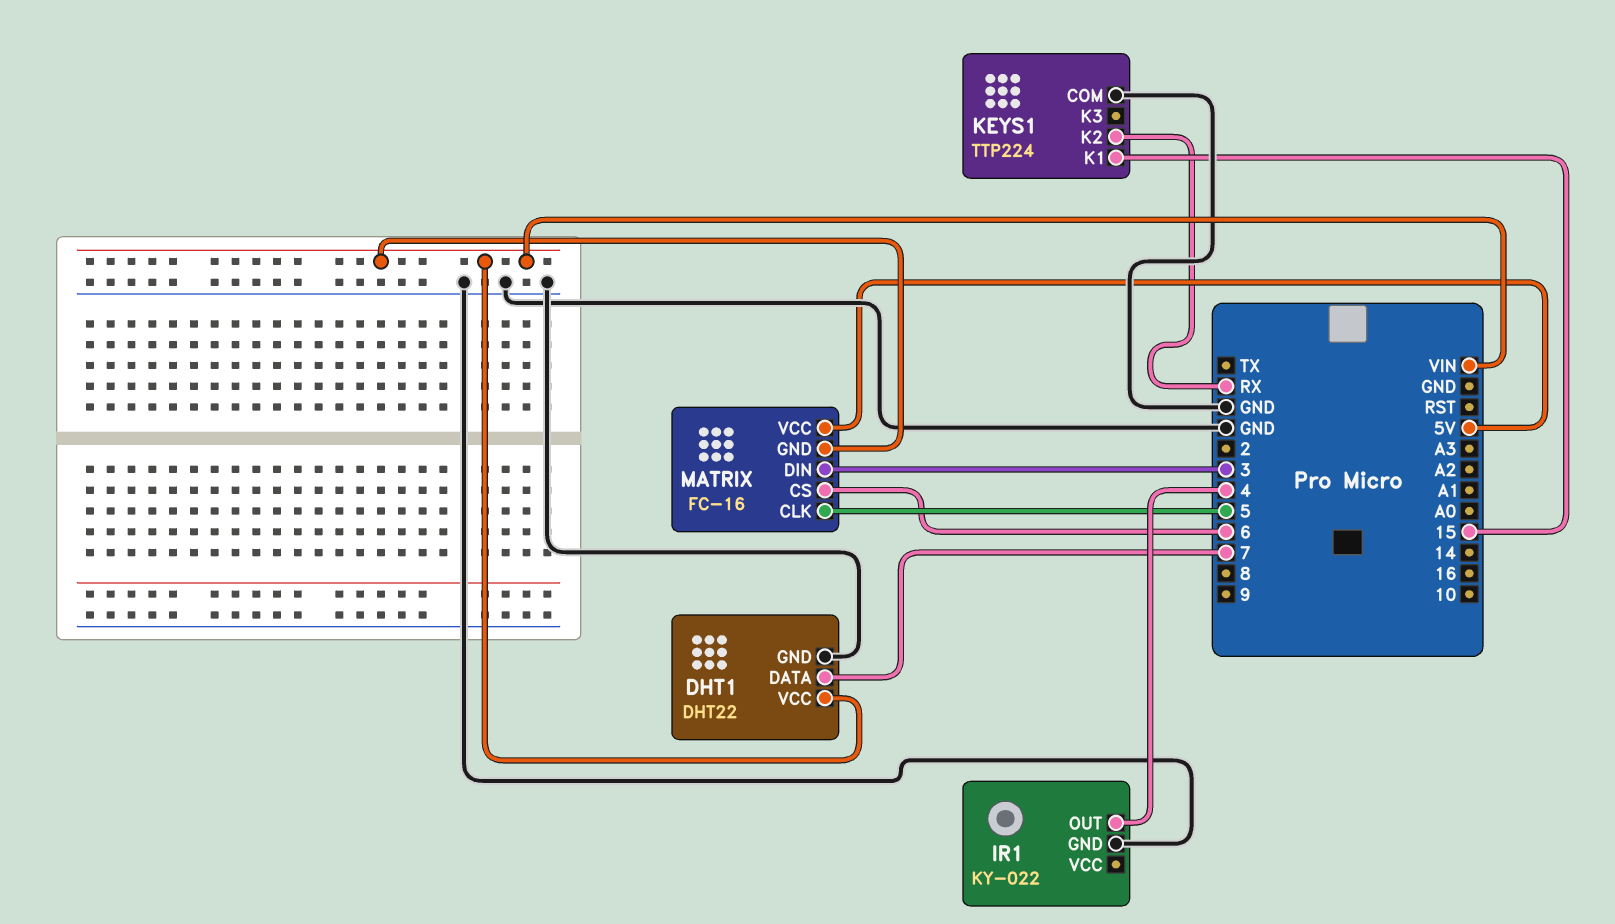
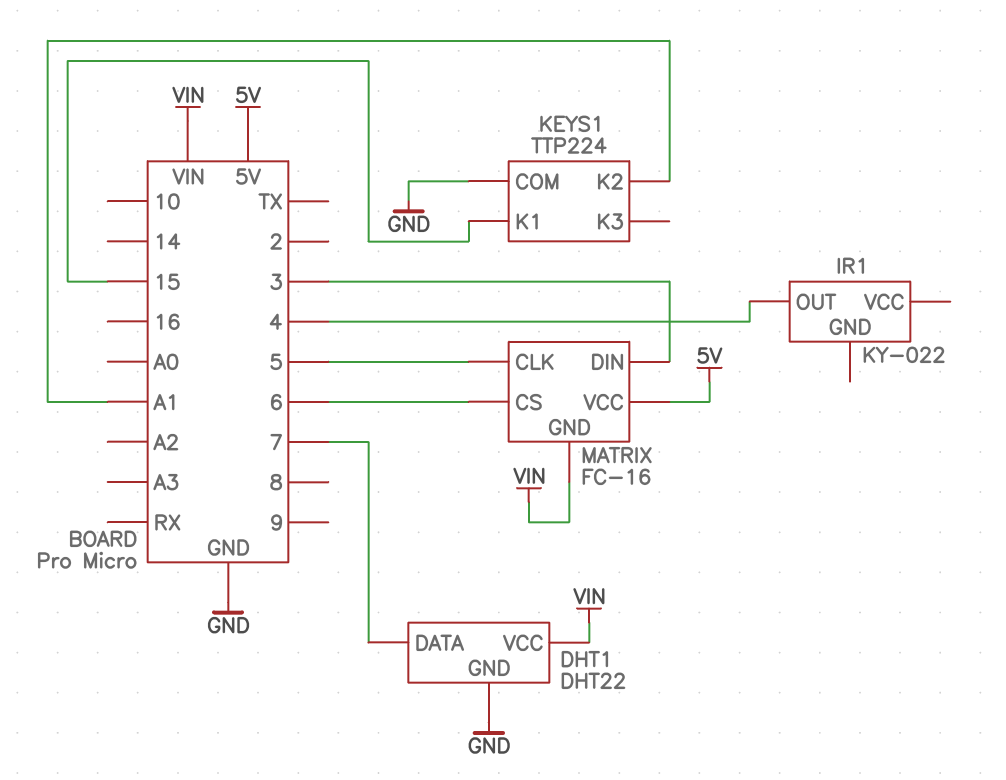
IR1 pin GND: GND -> none
KEYS1 pin K2: RX -> A1

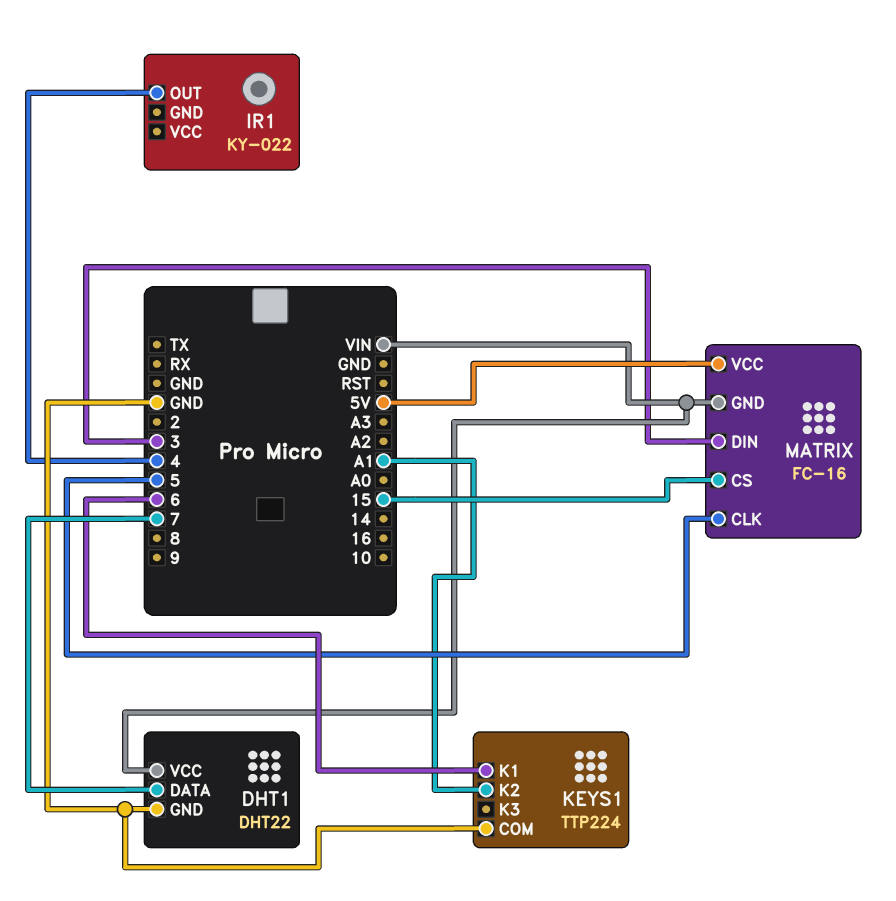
KEYS1 pin K1: 15 -> 6
MATRIX pin CS: 6 -> 15

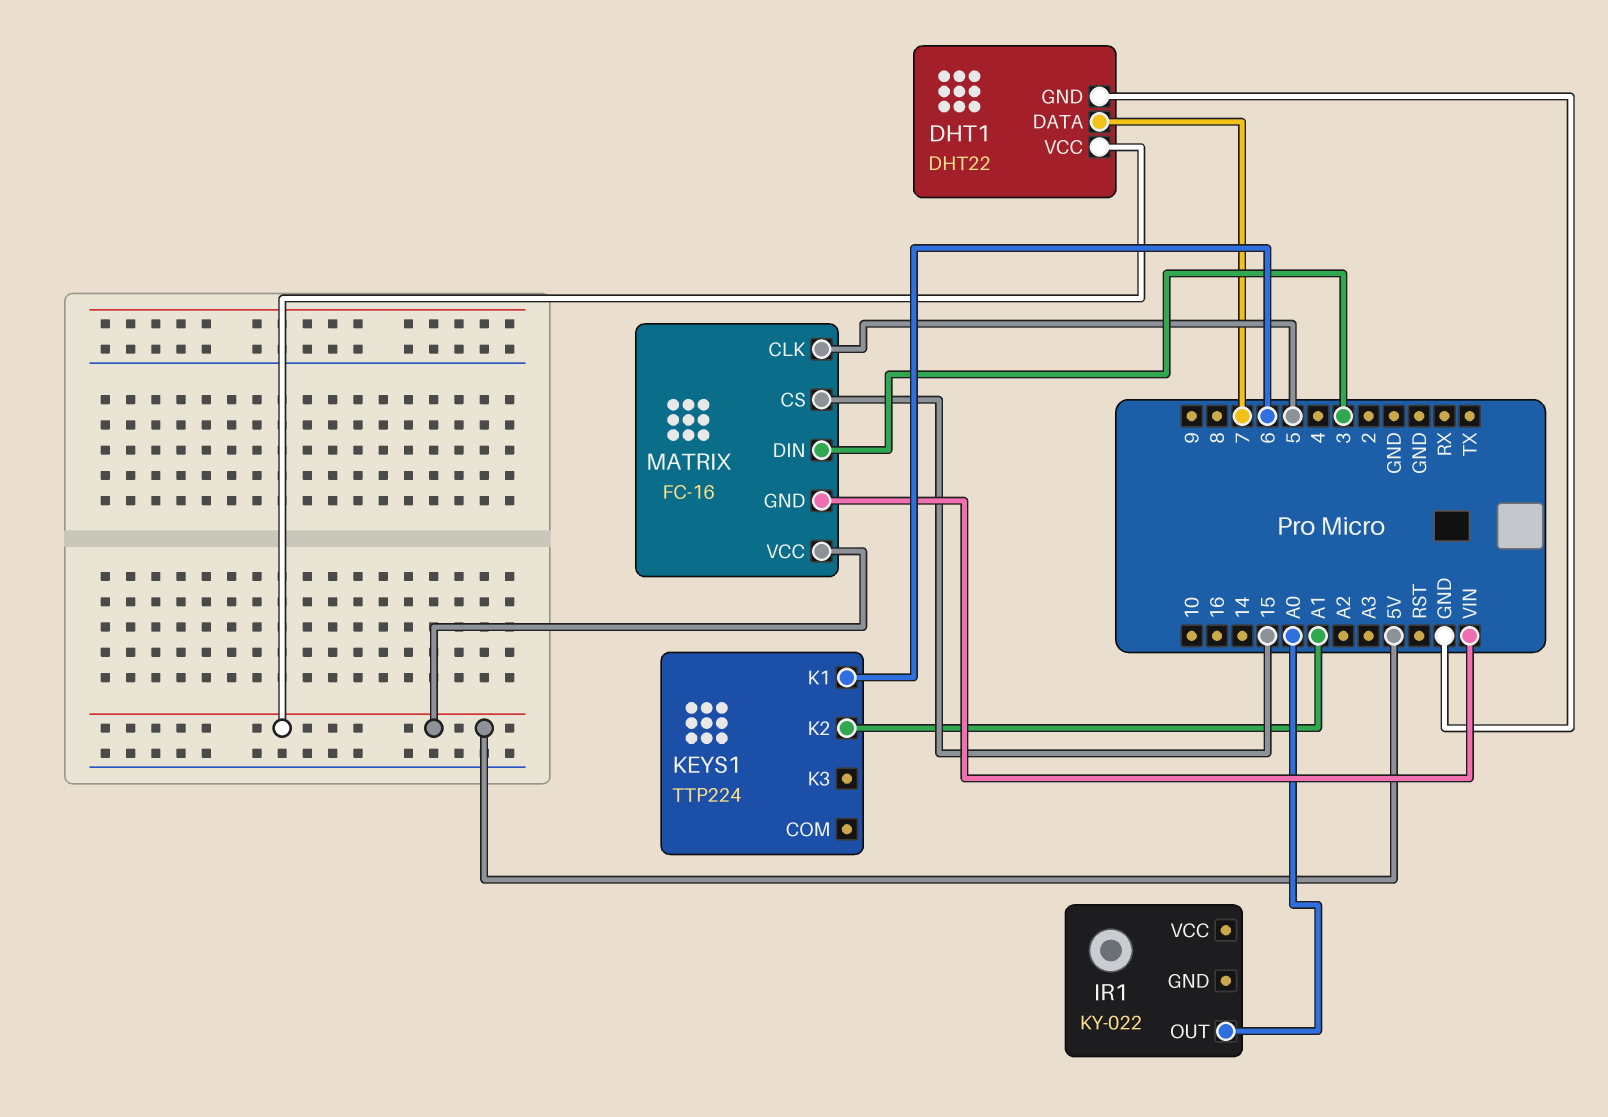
DHT1 pin VCC: VIN -> 5V
IR1 pin OUT: 4 -> A0
KEYS1 pin COM: GND -> none

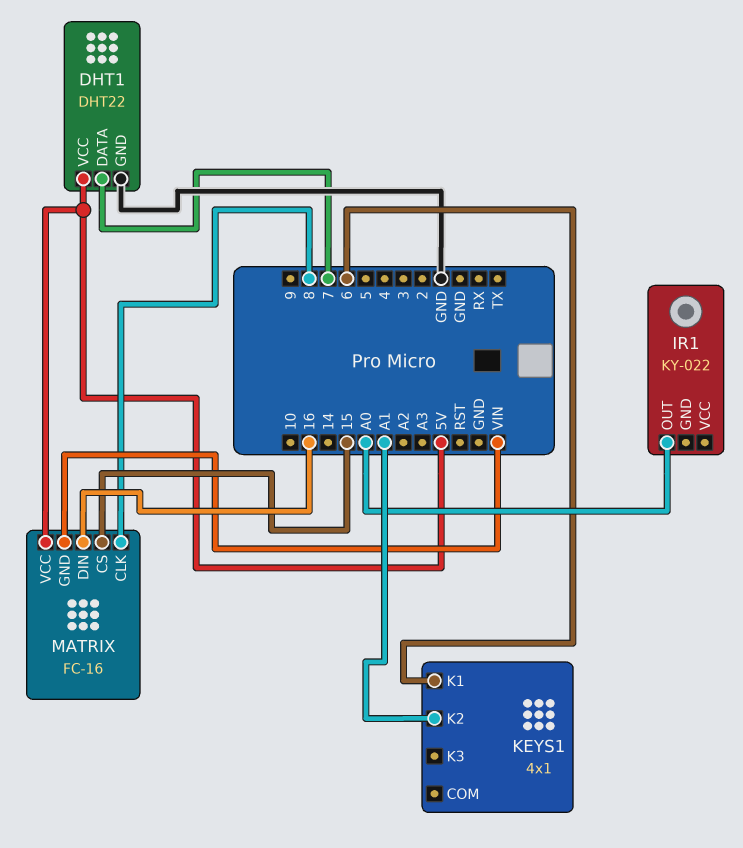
KEYS1: TTP224 -> 4x1
MATRIX pin CLK: 5 -> 8
MATRIX pin DIN: 3 -> 16

